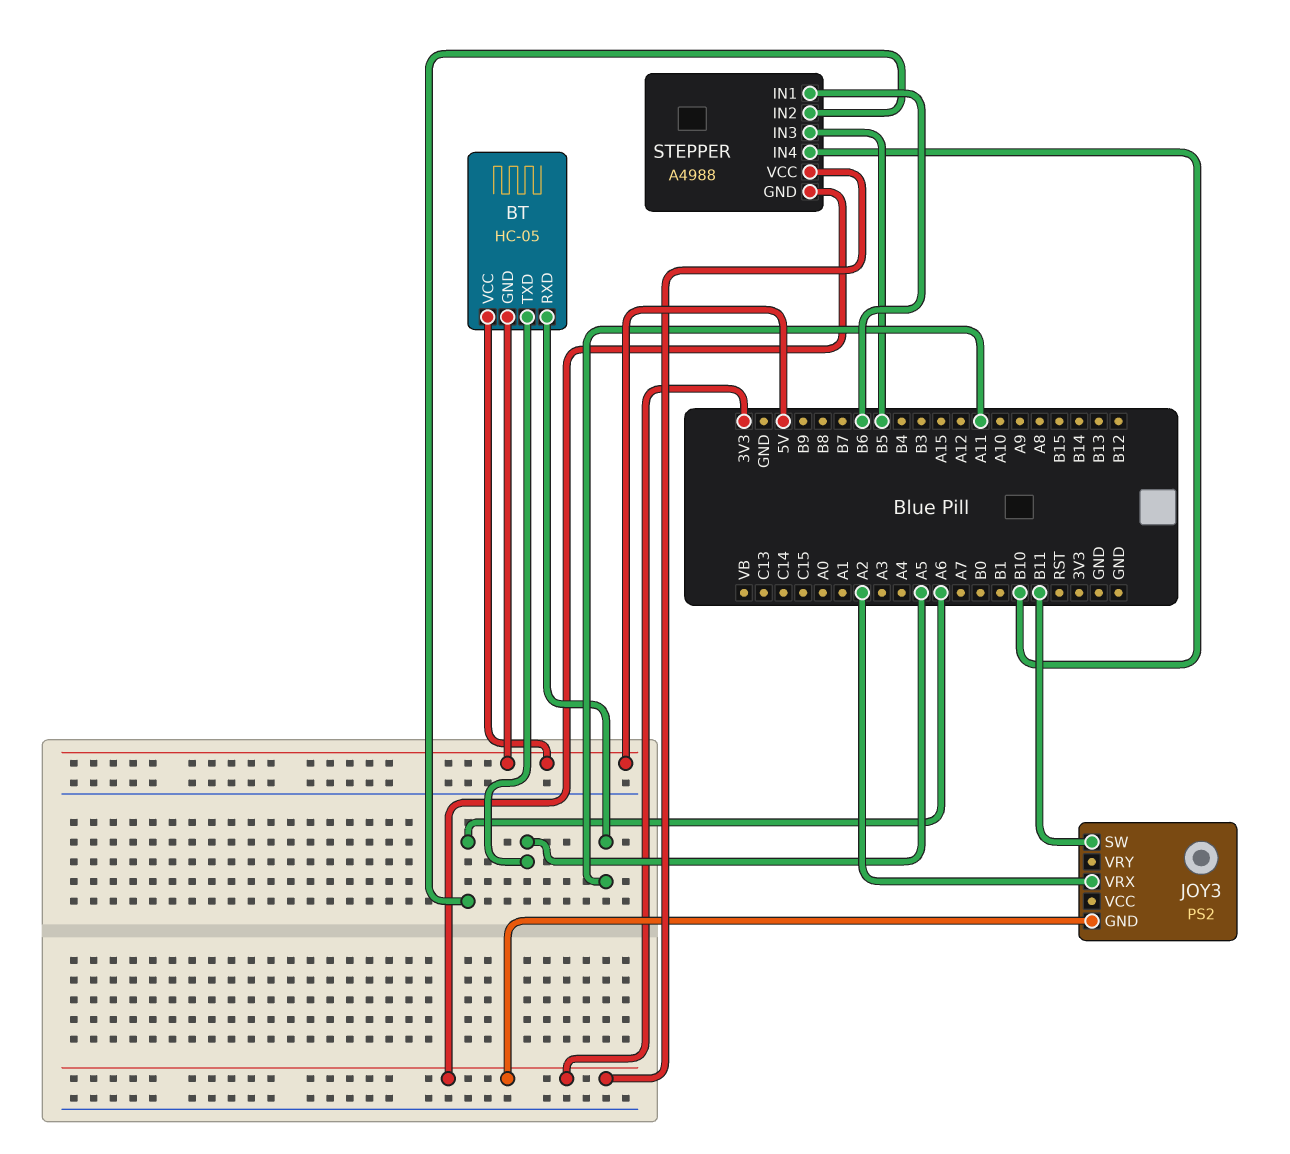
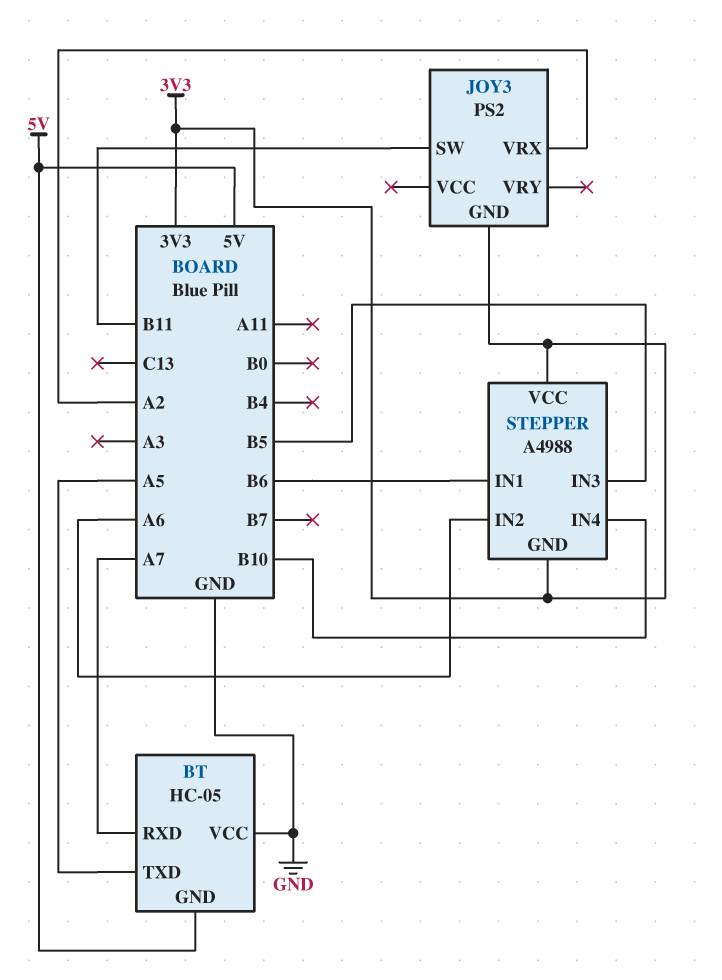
BT pin RXD: A11 -> A7
BT pin VCC: 5V -> GND

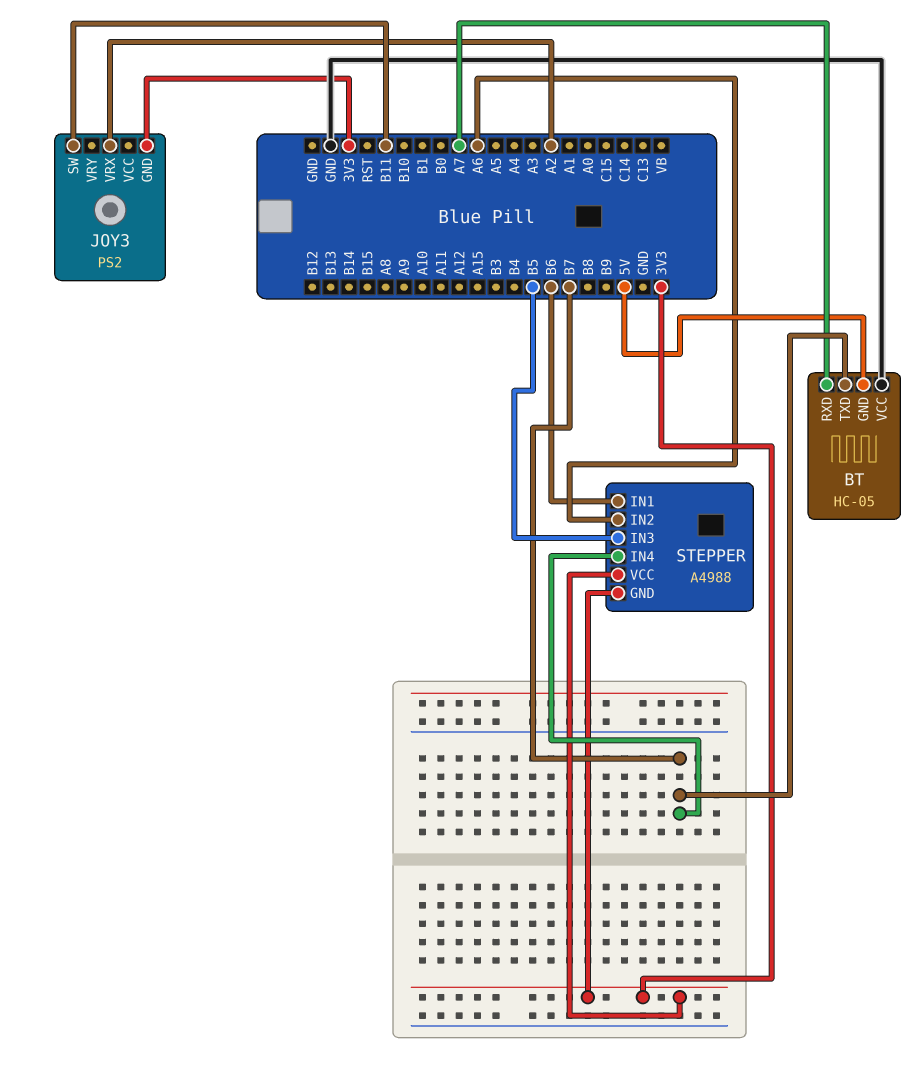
BT pin TXD: A5 -> B7
STEPPER pin IN4: B10 -> B7

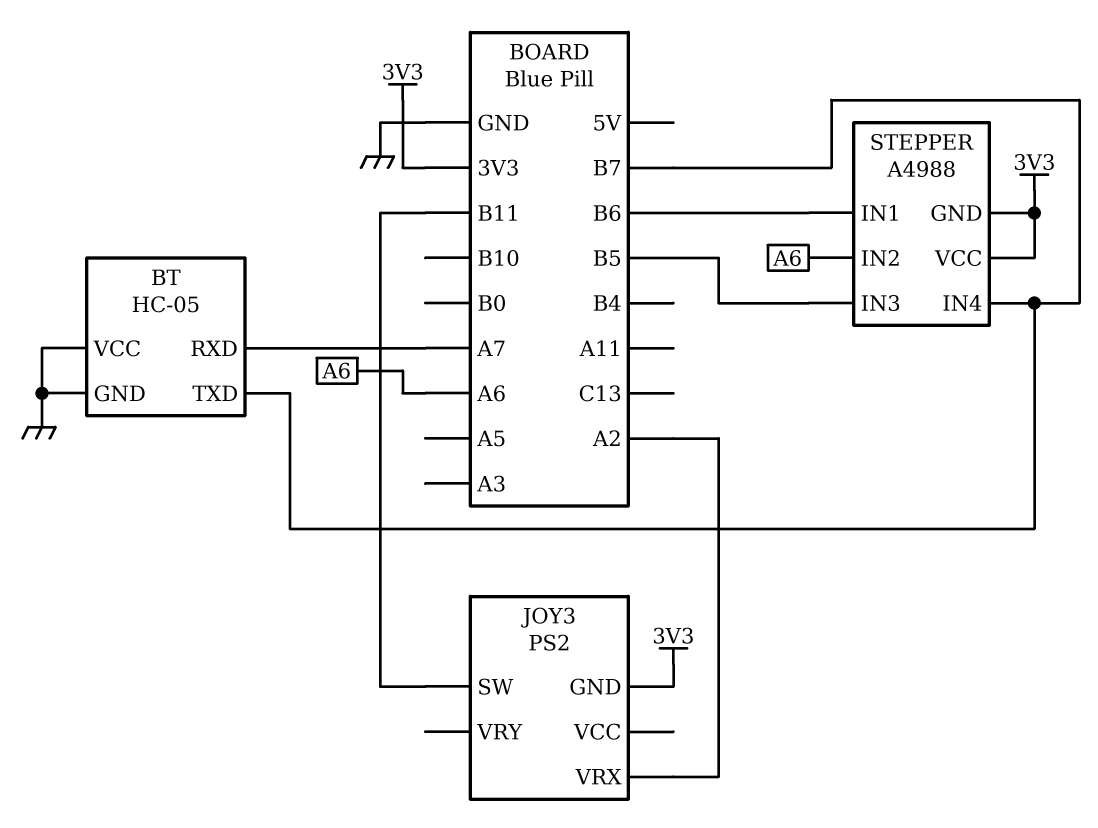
BT pin GND: 5V -> GND

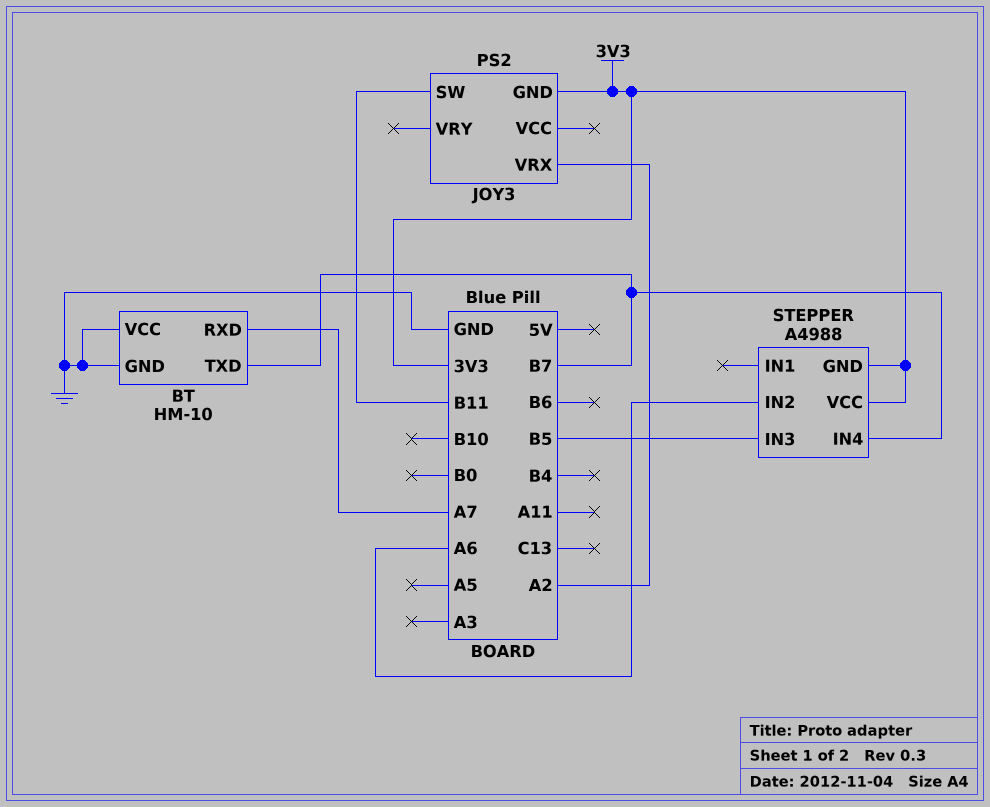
BT: HC-05 -> HM-10
STEPPER pin IN1: B6 -> none

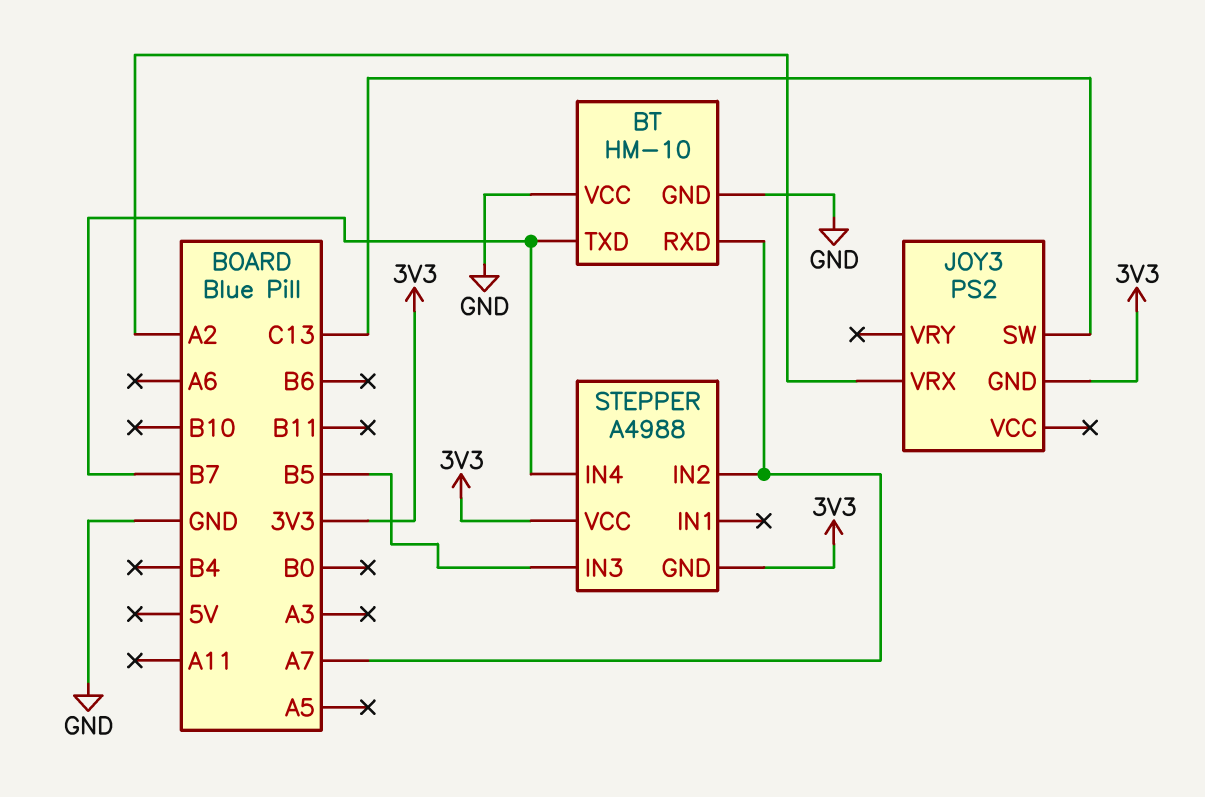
JOY3 pin SW: B11 -> C13
STEPPER pin IN2: A6 -> A7

